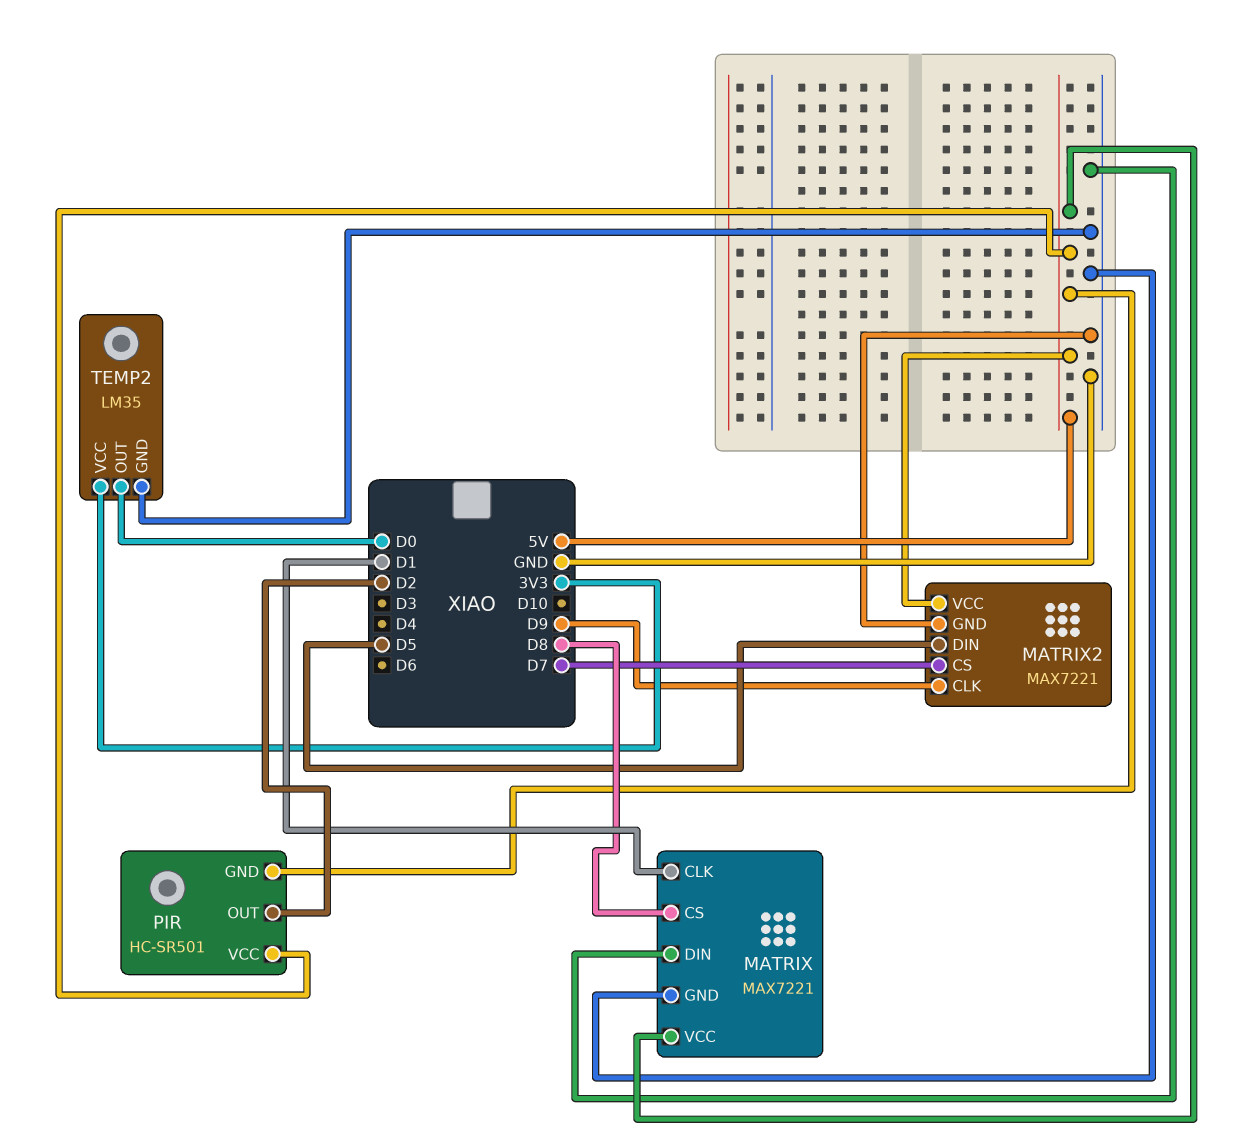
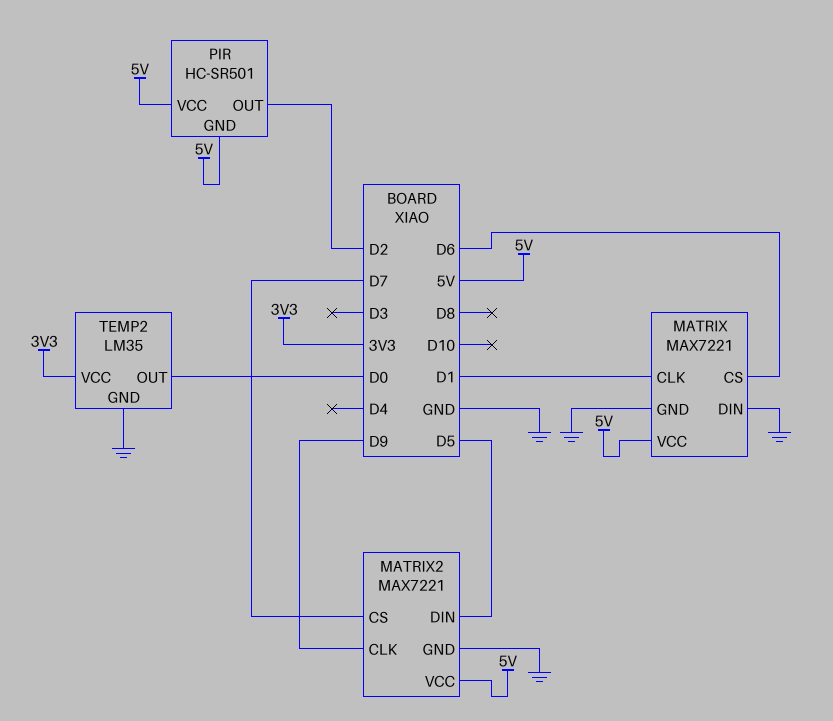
MATRIX pin CS: D8 -> D6

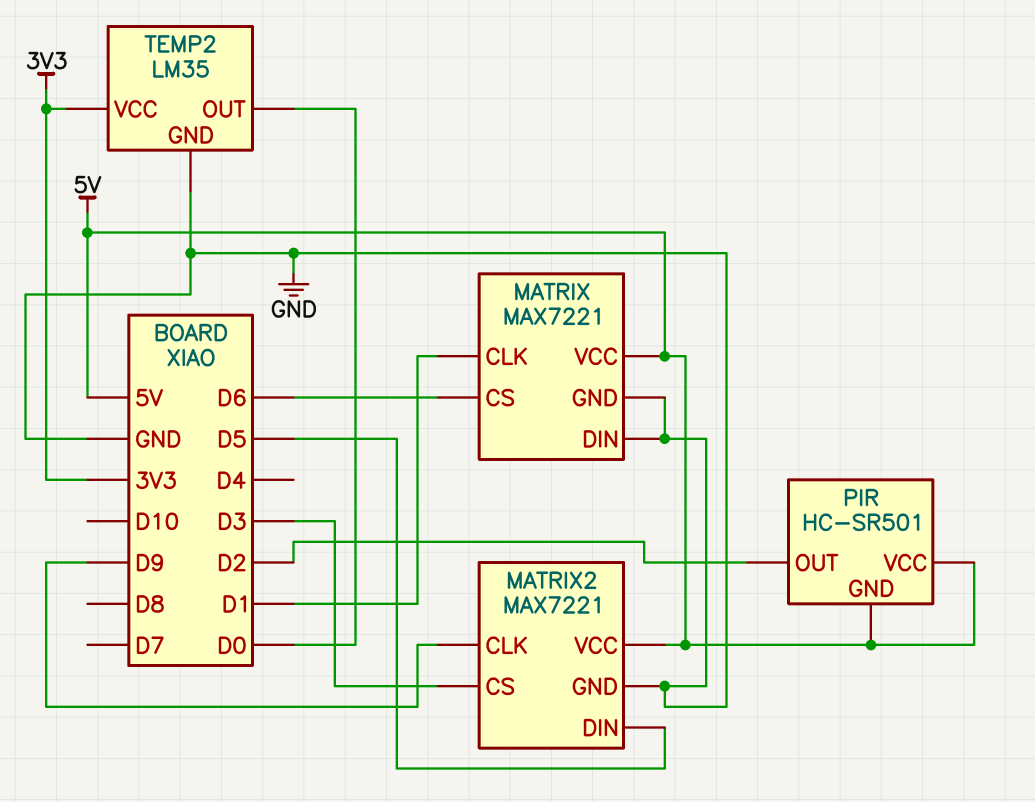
MATRIX2 pin CS: D7 -> D3

